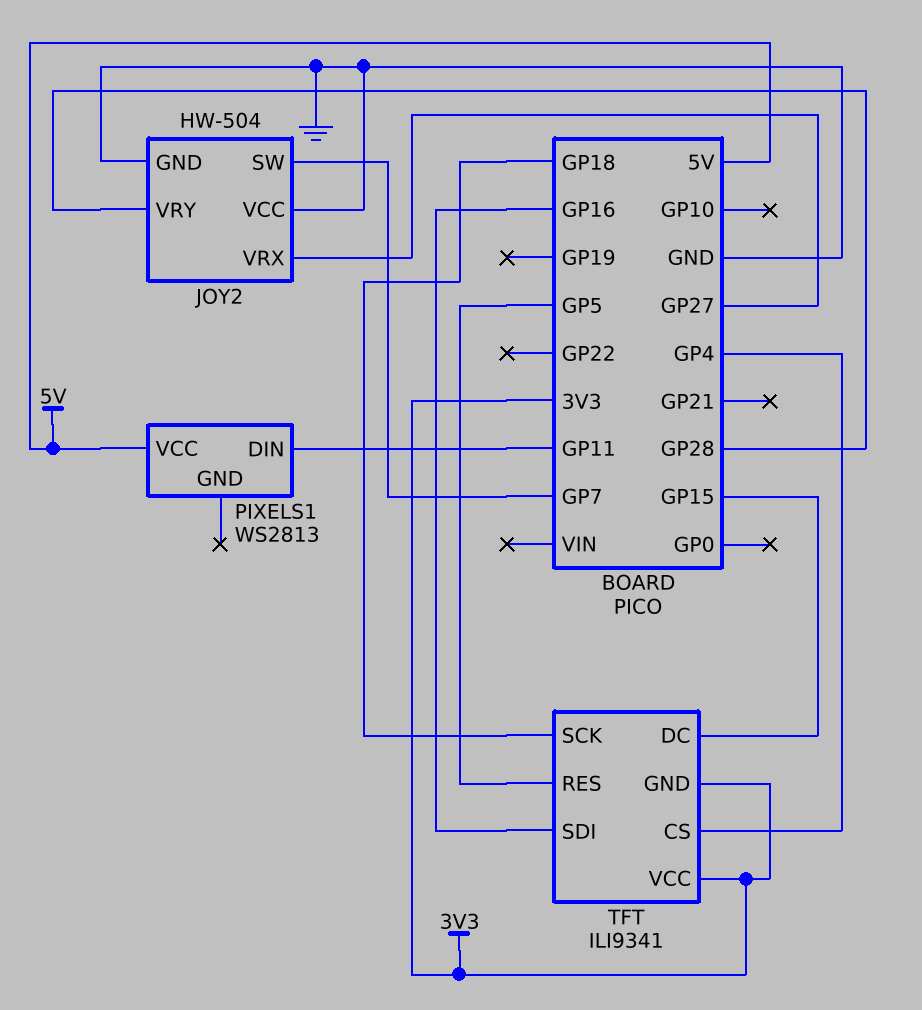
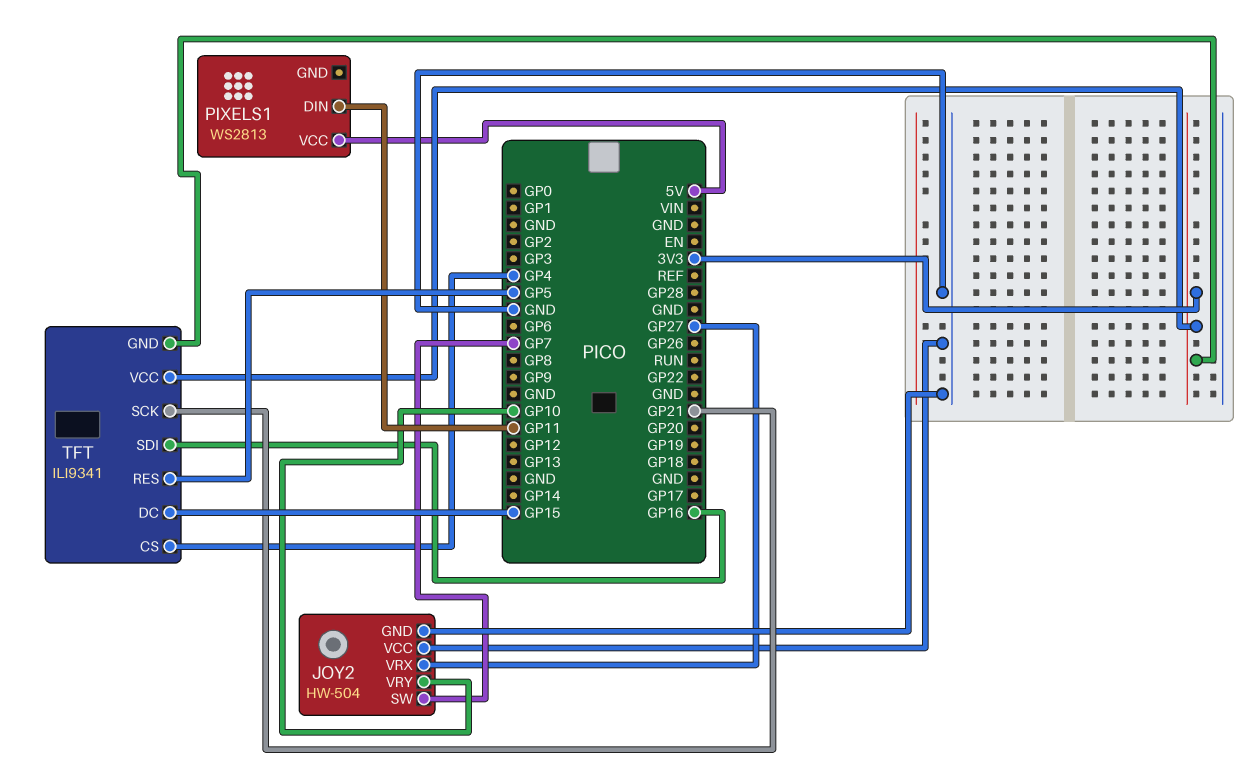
JOY2 pin VRY: GP28 -> GP10
TFT pin SCK: GP18 -> GP21

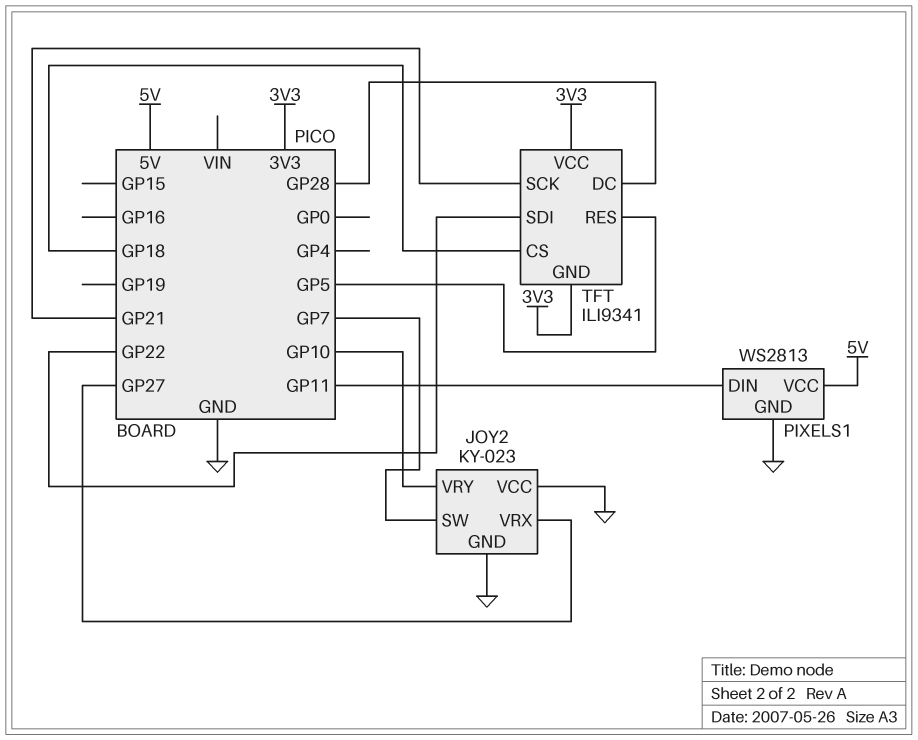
JOY2: HW-504 -> KY-023
PIXELS1 pin GND: none -> GND
TFT pin CS: GP4 -> GP18
TFT pin DC: GP15 -> GP28
TFT pin SDI: GP16 -> GP22

